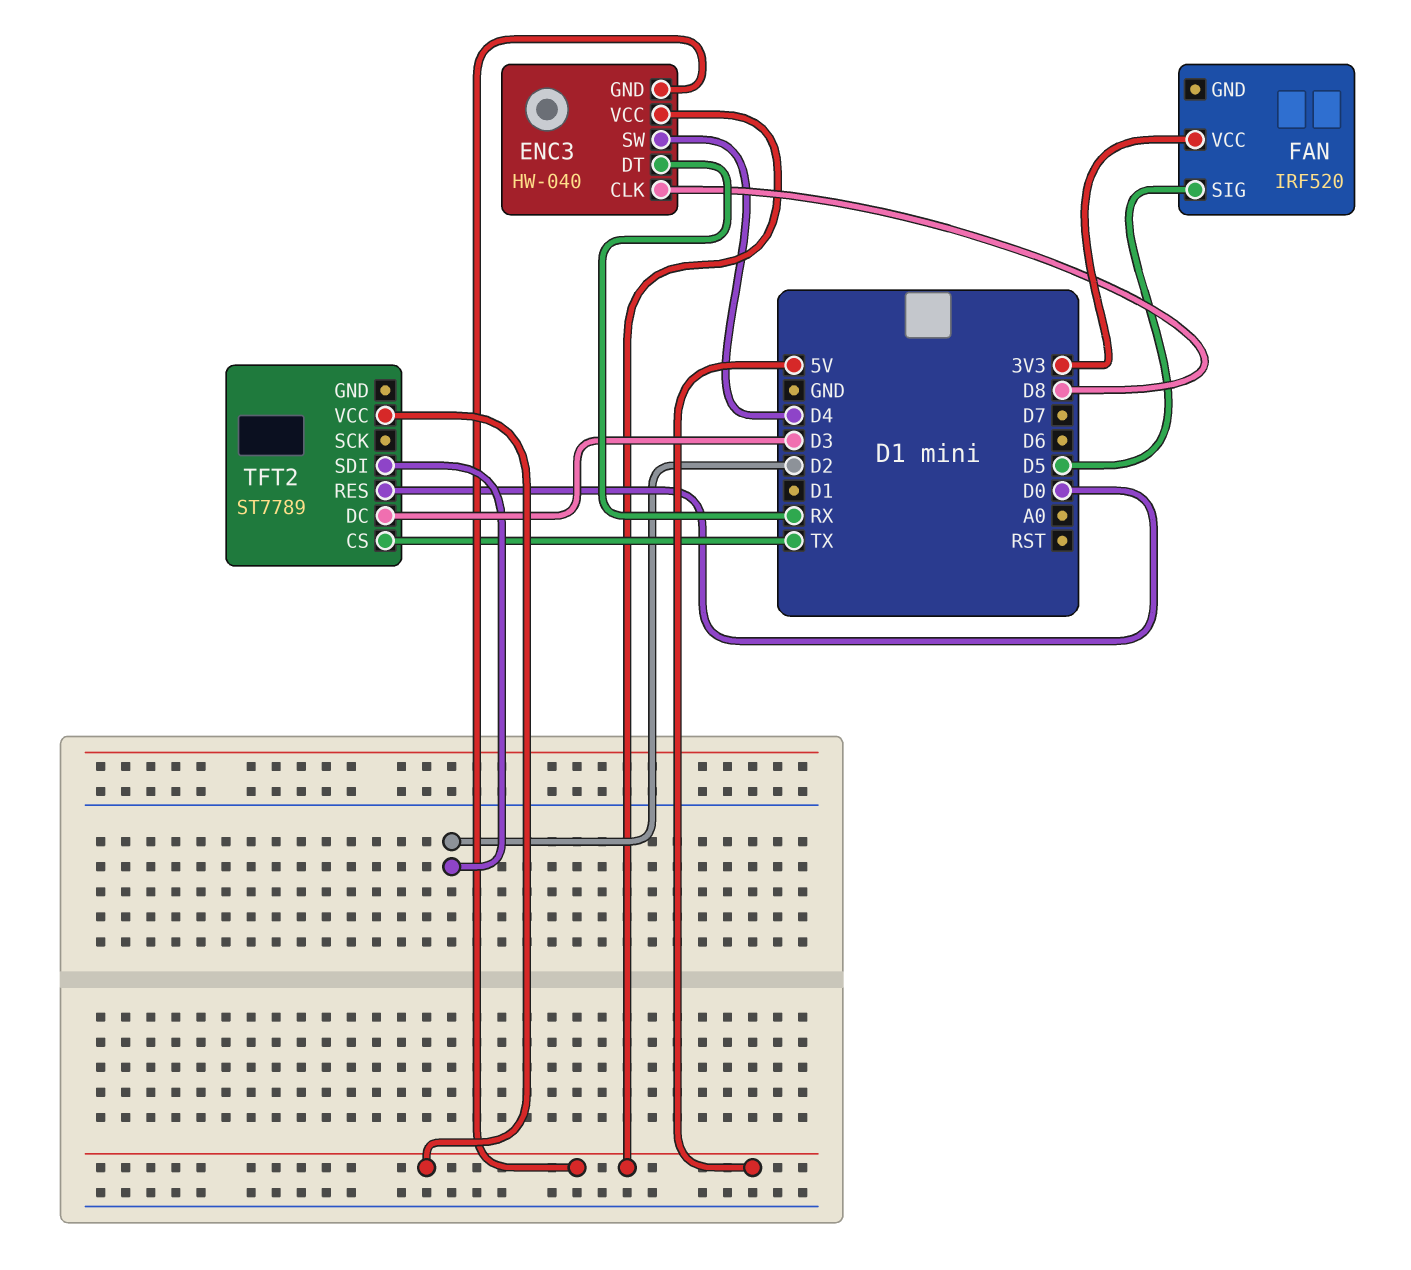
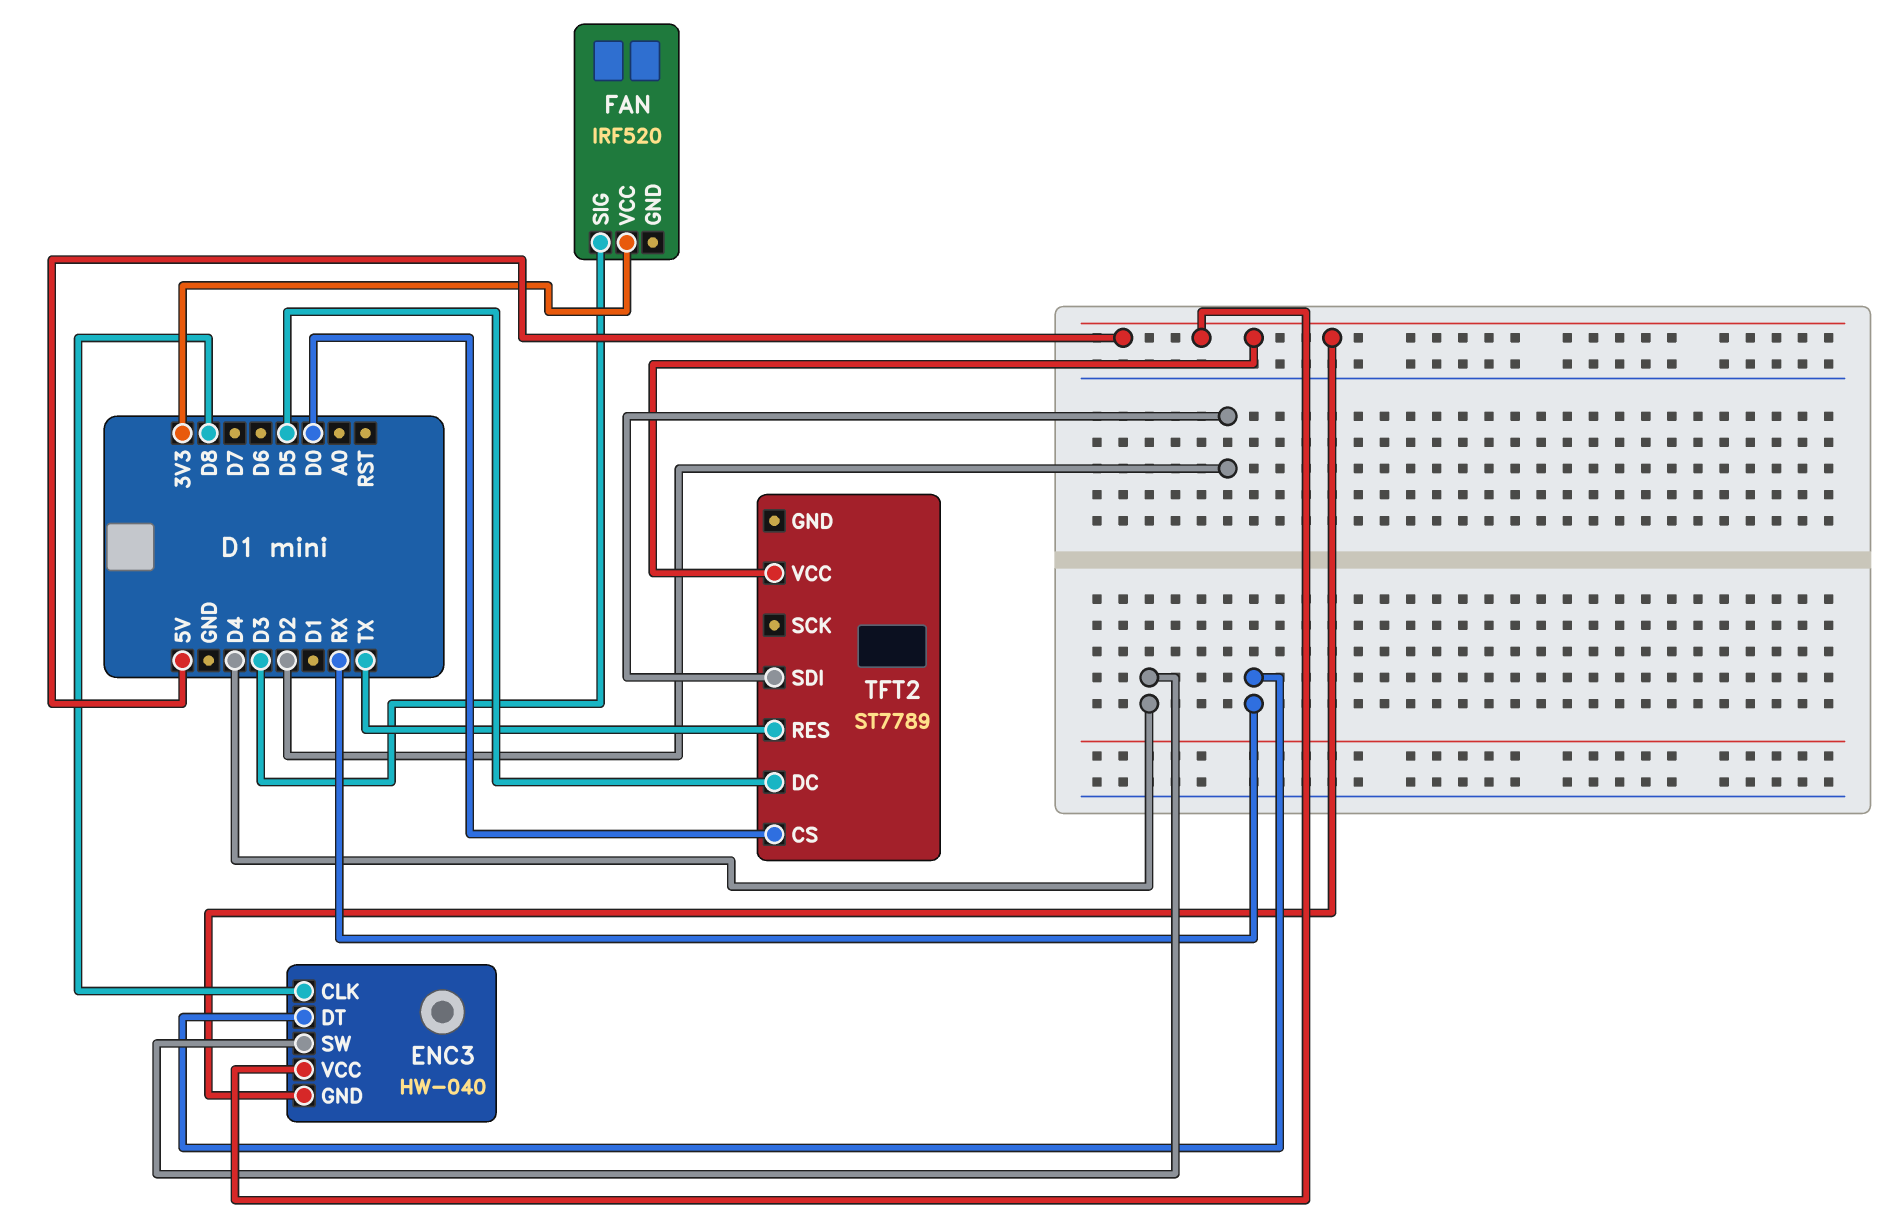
FAN pin SIG: D5 -> D3
TFT2 pin CS: TX -> D0
TFT2 pin DC: D3 -> D5
TFT2 pin RES: D0 -> TX

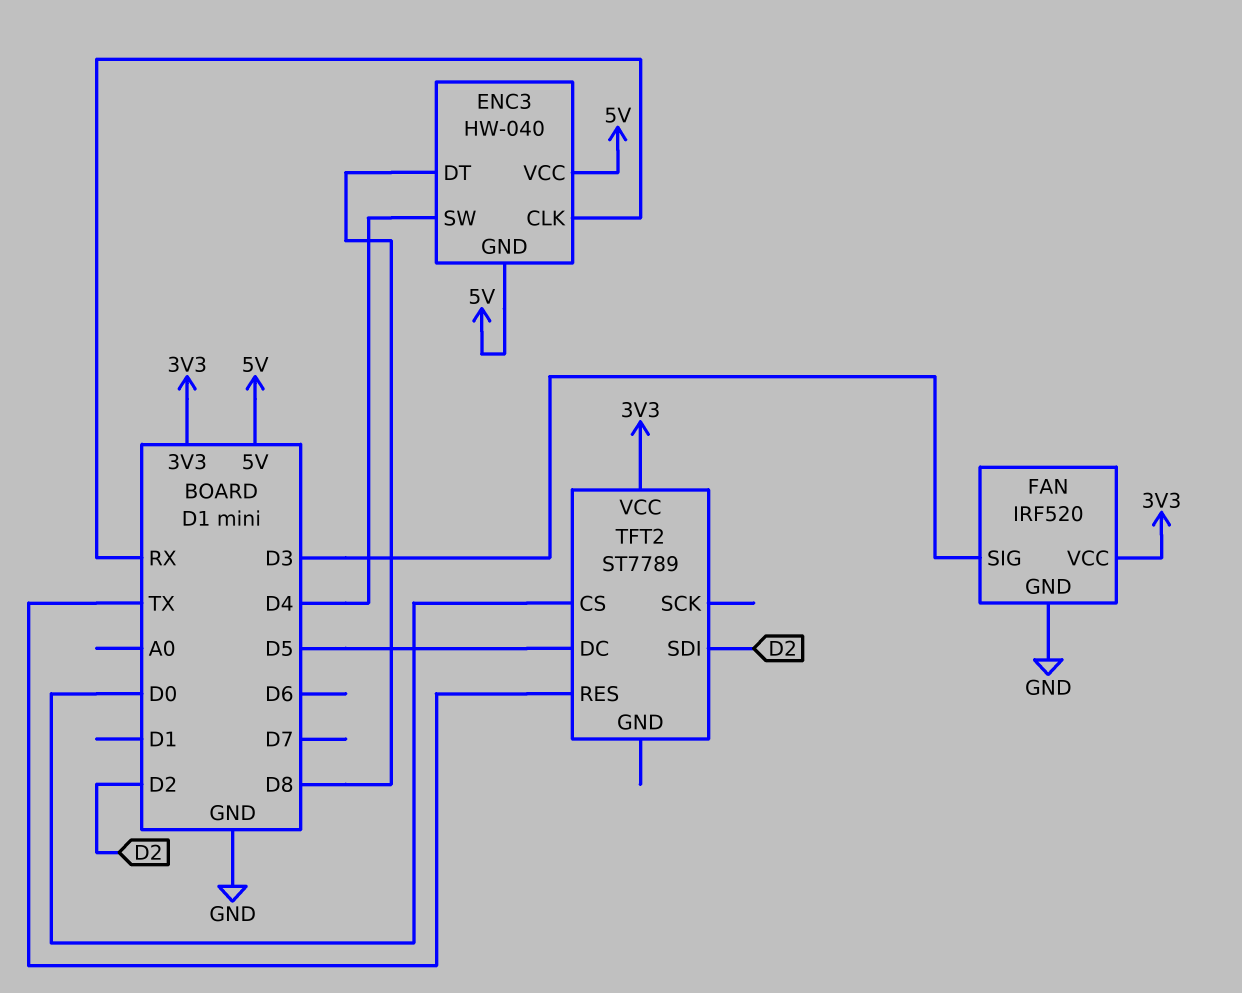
ENC3 pin CLK: D8 -> RX
ENC3 pin DT: RX -> D8
FAN pin GND: none -> GND
TFT2 pin VCC: 5V -> 3V3

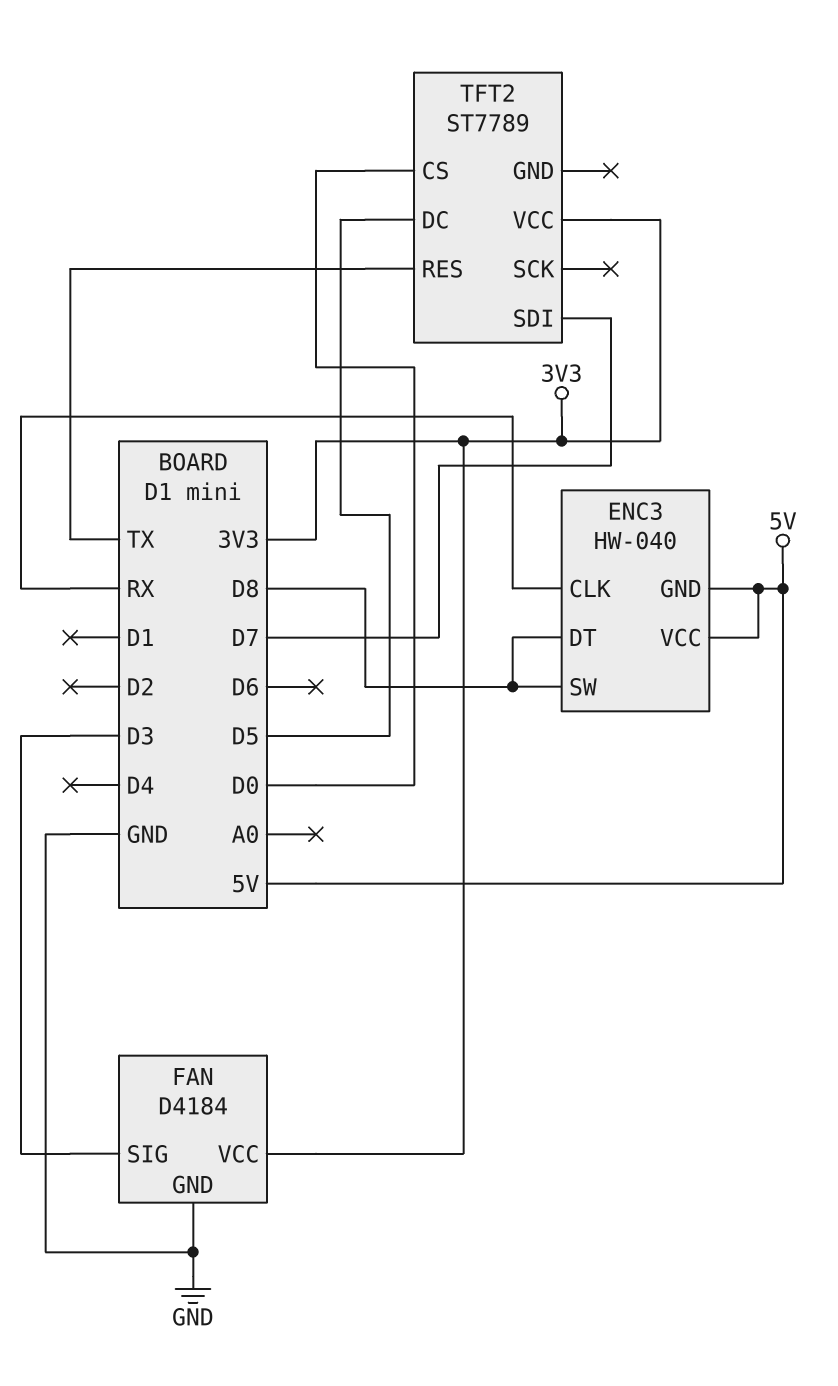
ENC3 pin SW: D4 -> D8
FAN: IRF520 -> D4184
TFT2 pin SDI: D2 -> D7

